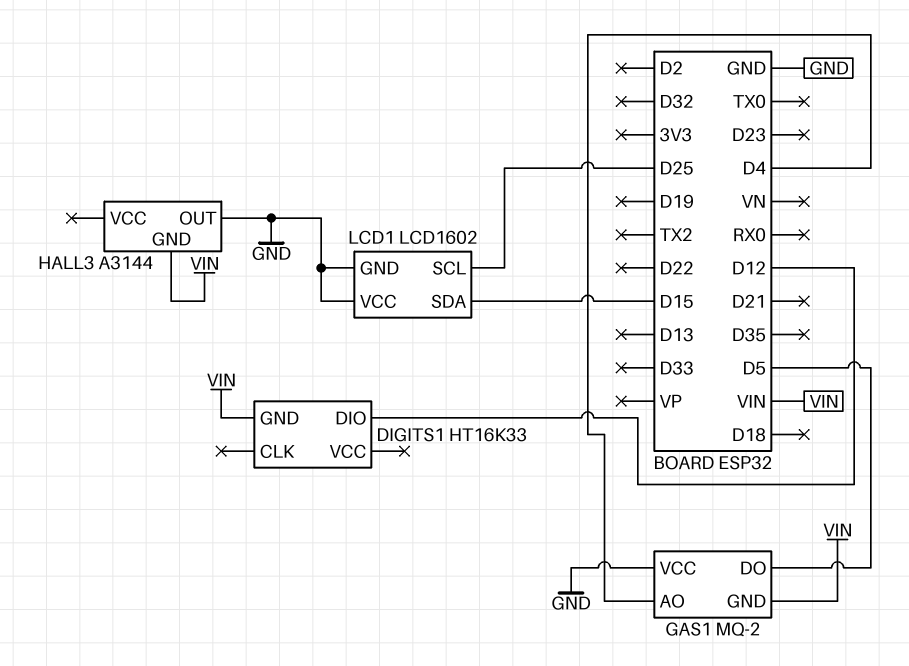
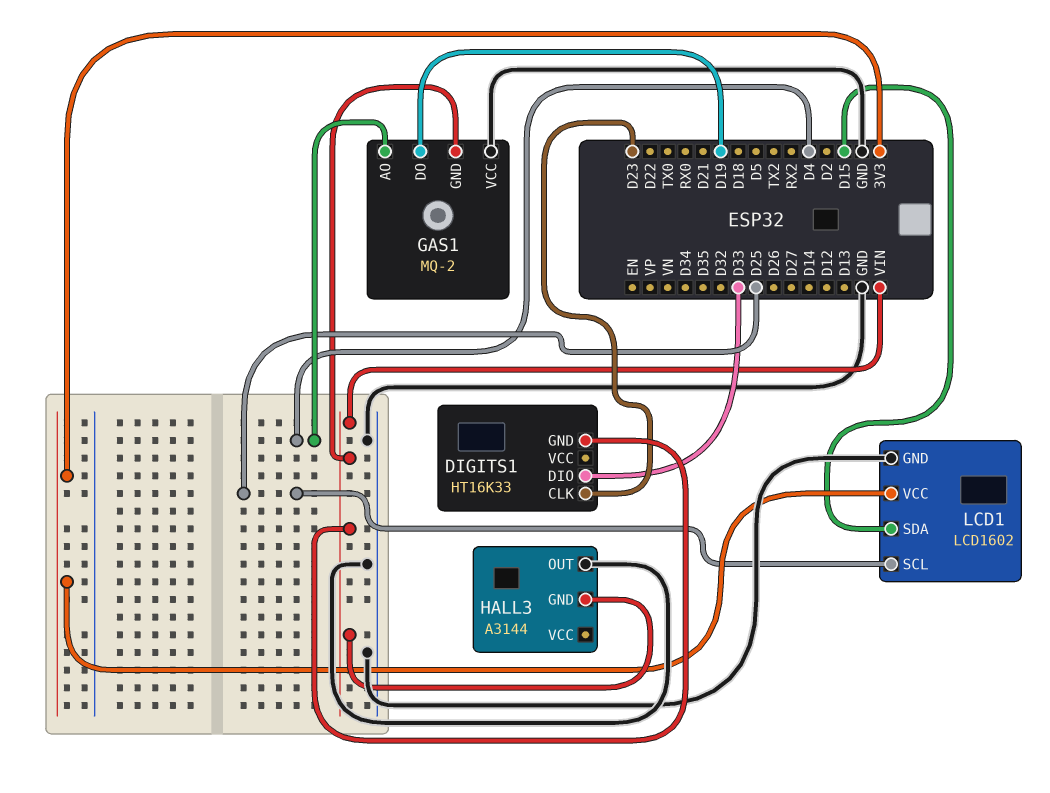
DIGITS1 pin CLK: none -> D23
DIGITS1 pin DIO: D12 -> D33
GAS1 pin DO: D5 -> D19
LCD1 pin VCC: GND -> 3V3

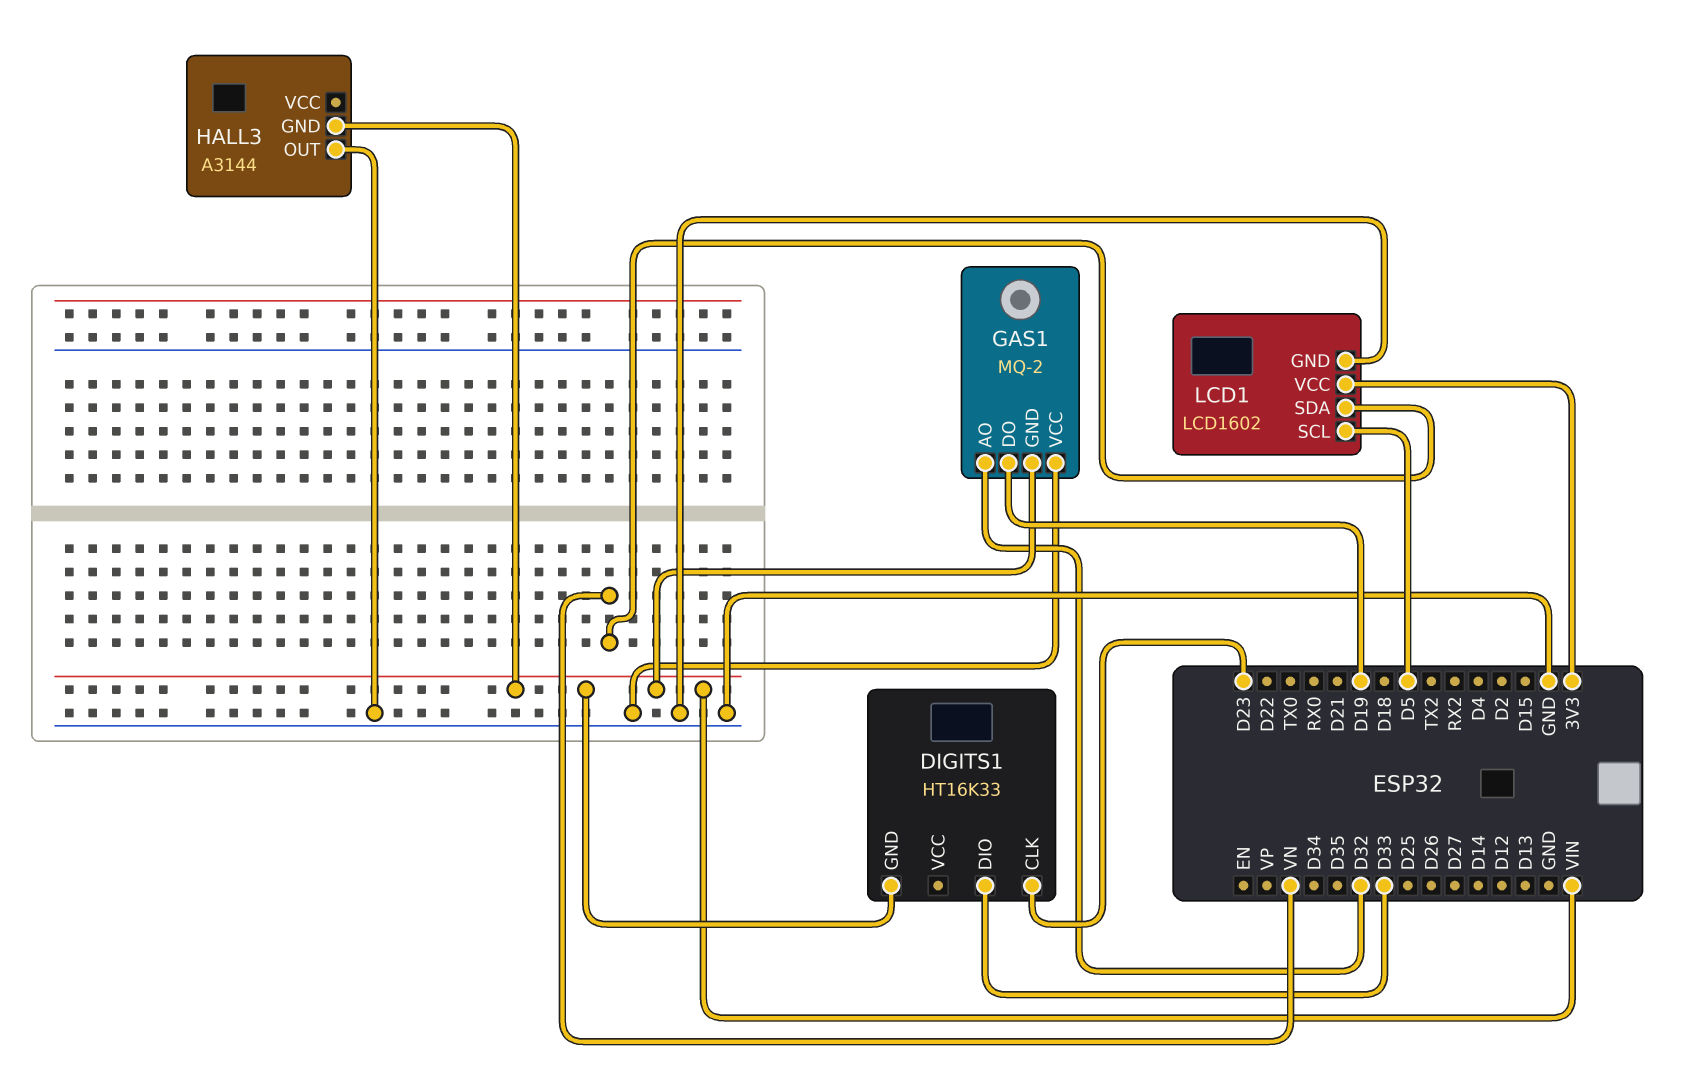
GAS1 pin AO: D4 -> D32
LCD1 pin SCL: D25 -> D5
LCD1 pin SDA: D15 -> VN

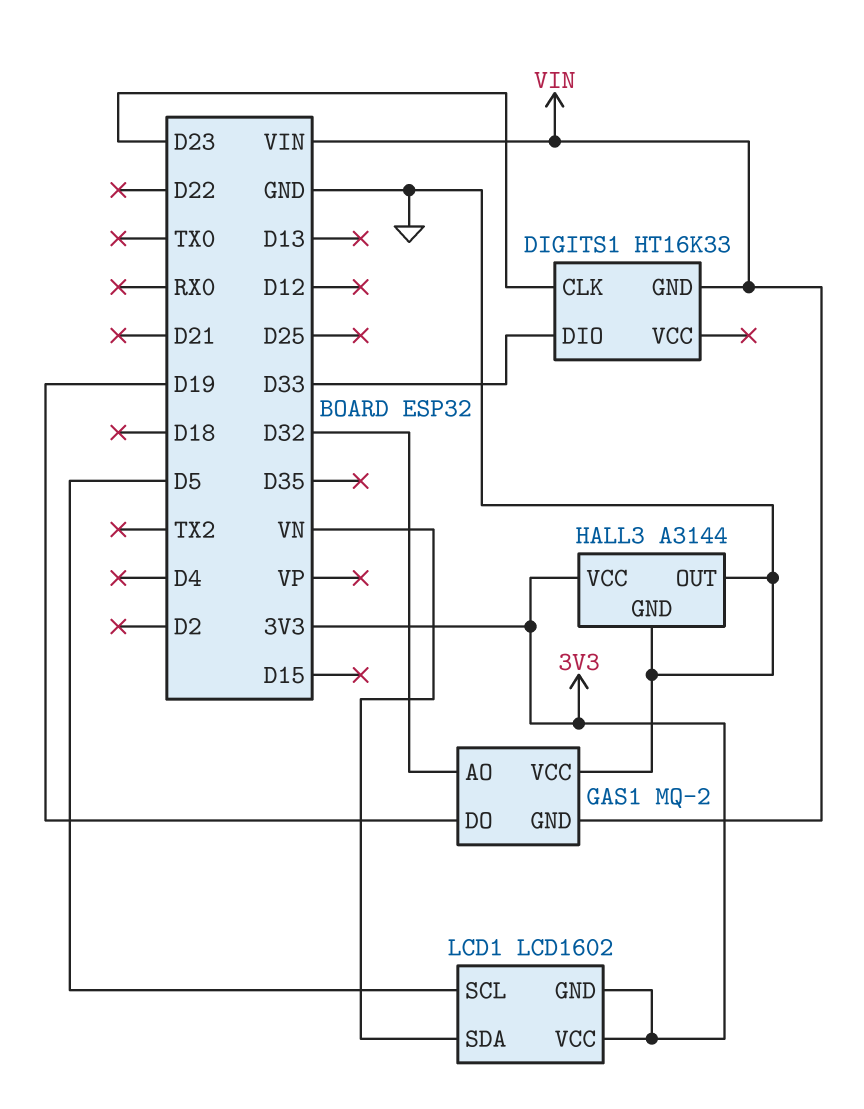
HALL3 pin GND: VIN -> GND
HALL3 pin VCC: none -> 3V3
LCD1 pin GND: GND -> 3V3

